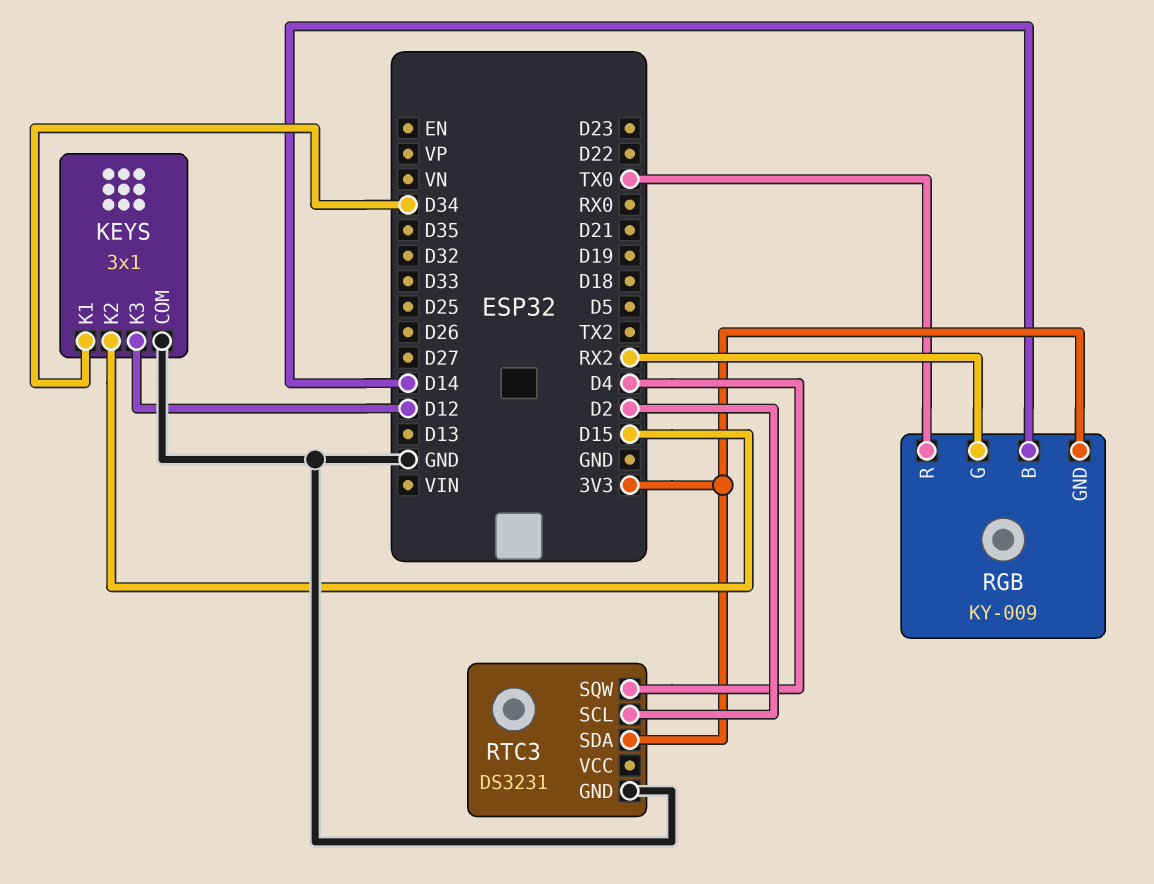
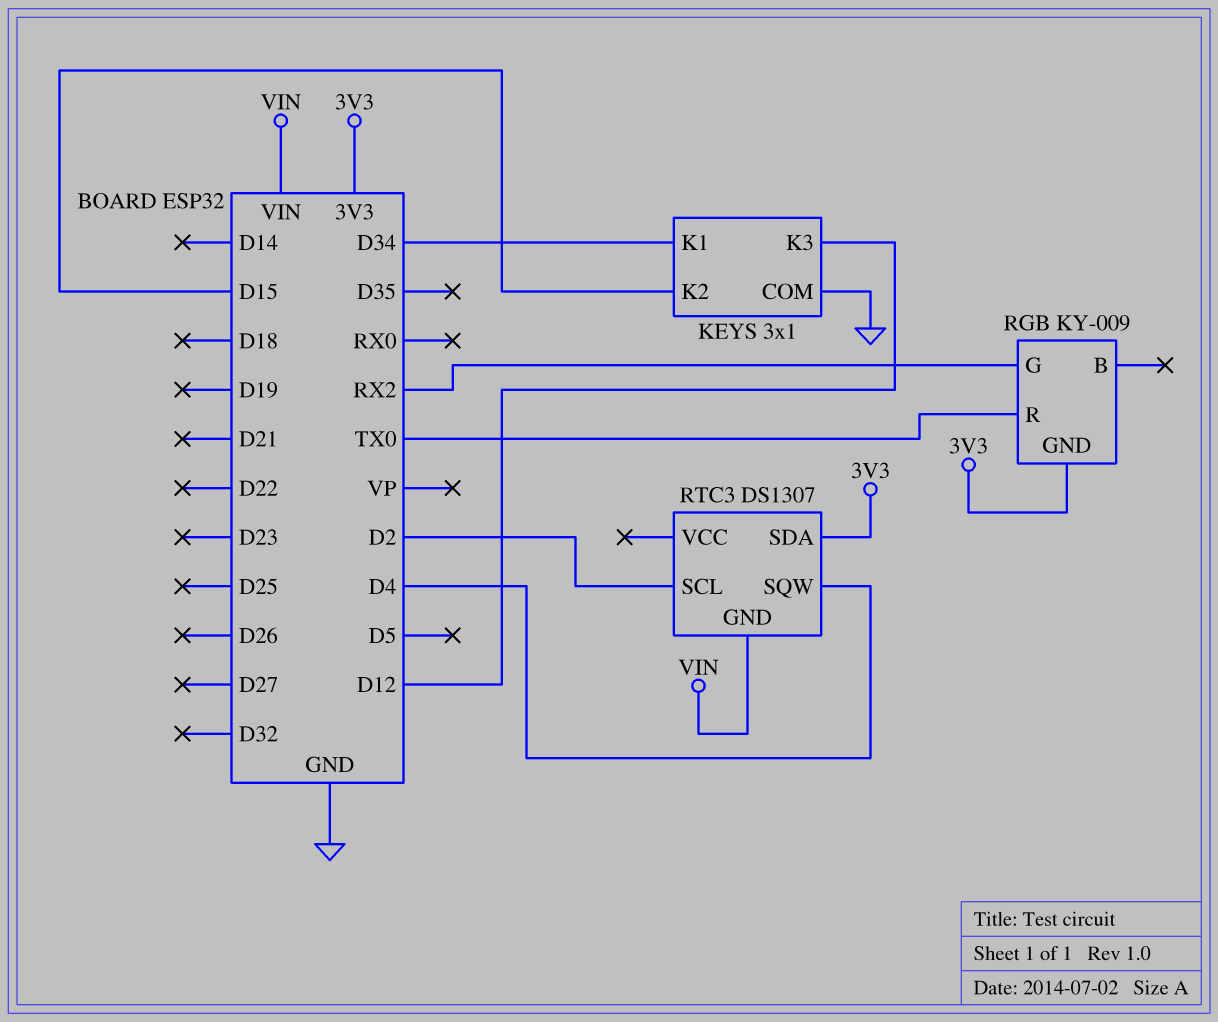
RGB pin B: D14 -> none
RTC3: DS3231 -> DS1307
RTC3 pin GND: GND -> VIN

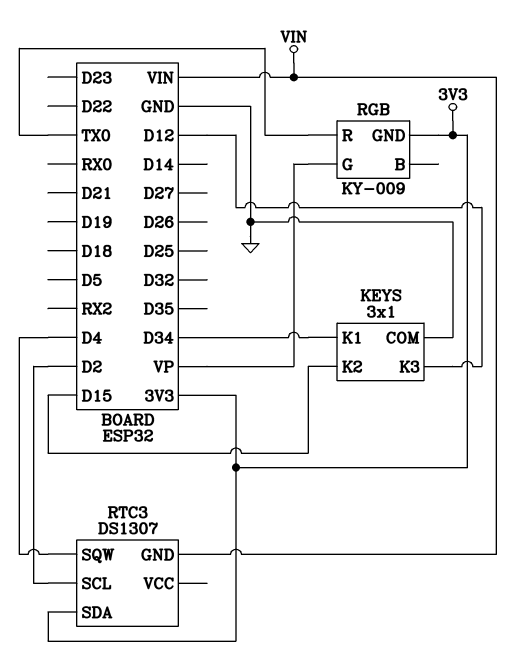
RGB pin G: RX2 -> VP

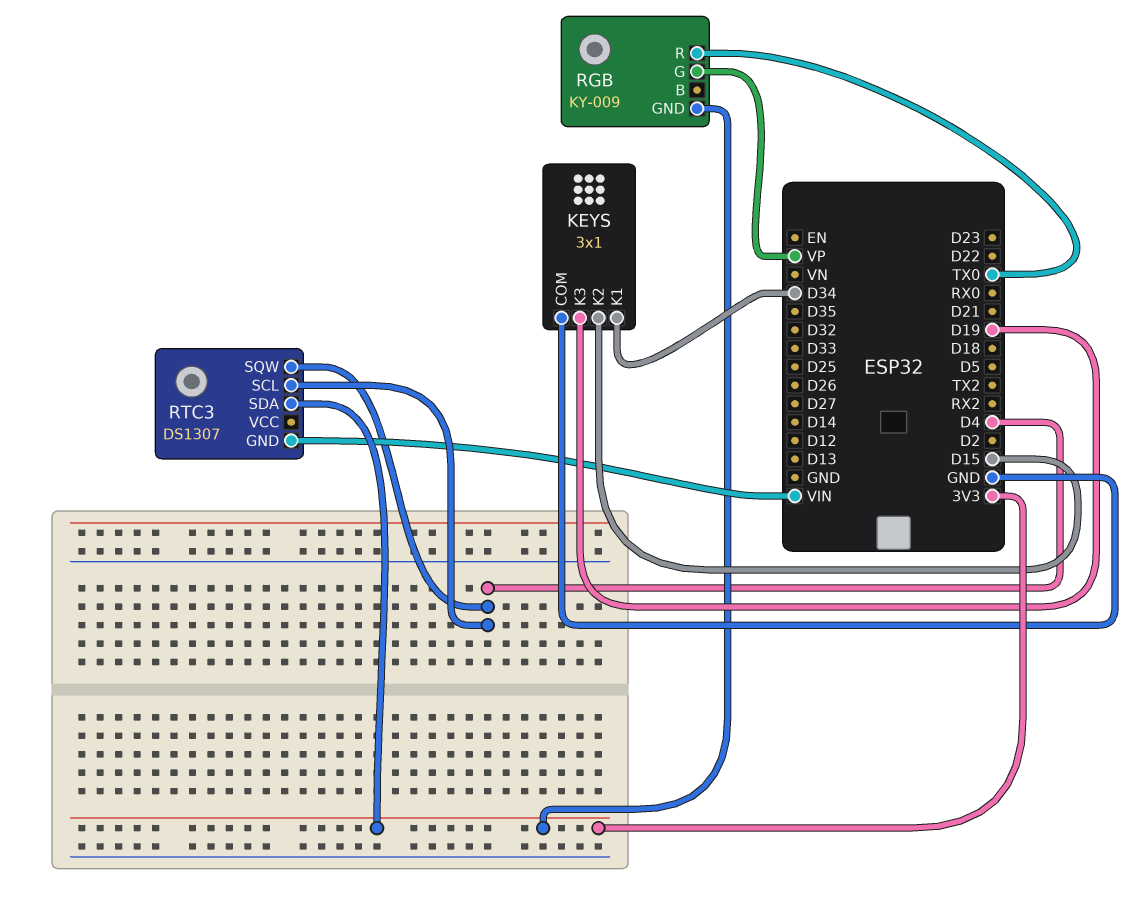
KEYS pin K3: D12 -> D19
RTC3 pin SCL: D2 -> D4

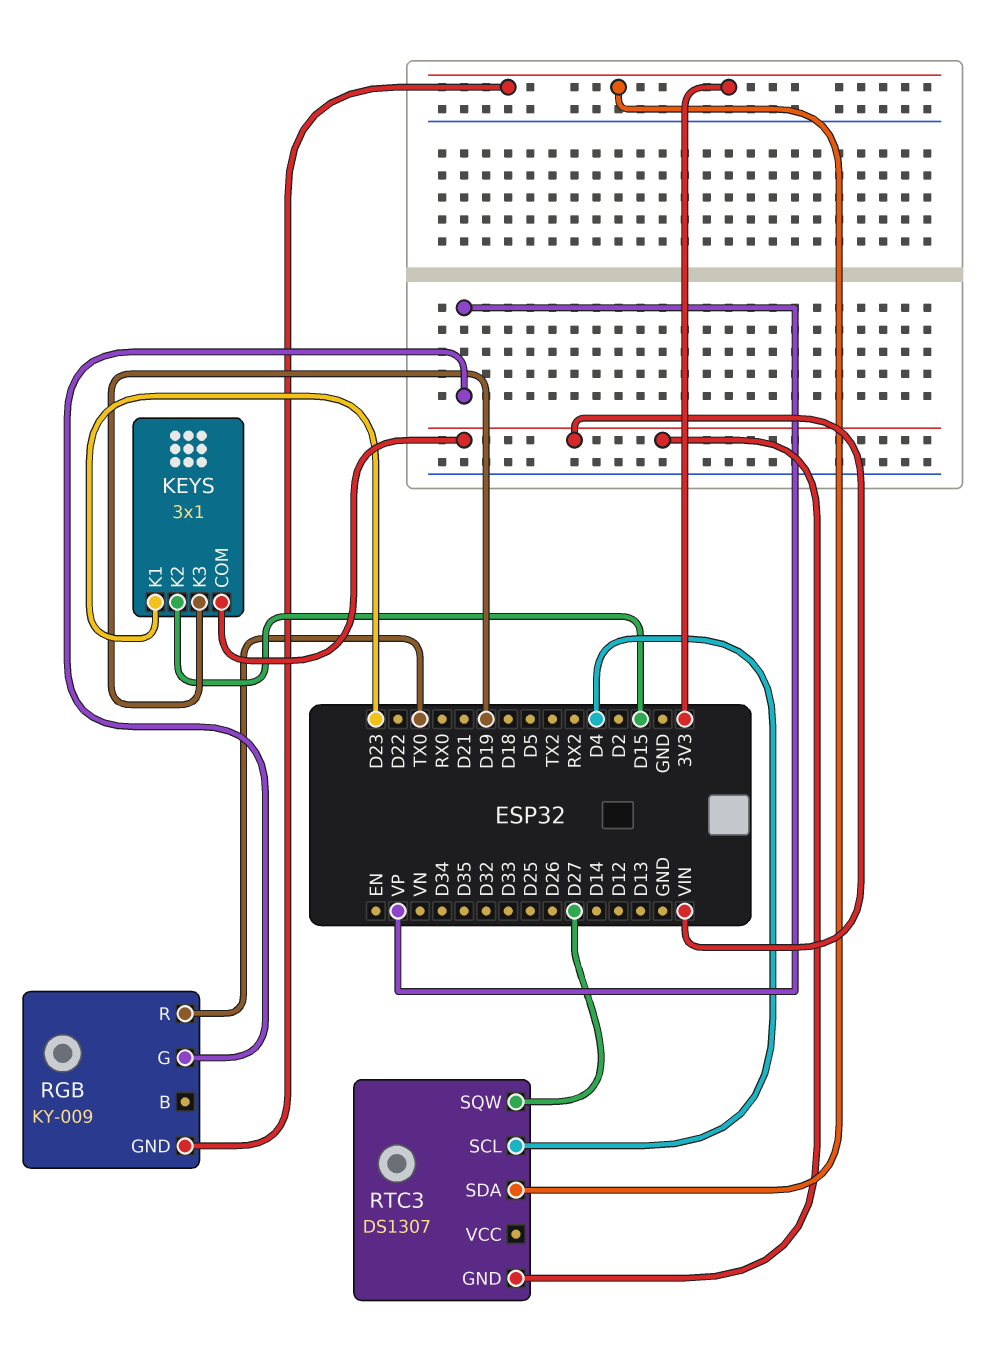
KEYS pin COM: GND -> VIN
KEYS pin K1: D34 -> D23
RTC3 pin SQW: D4 -> D27

